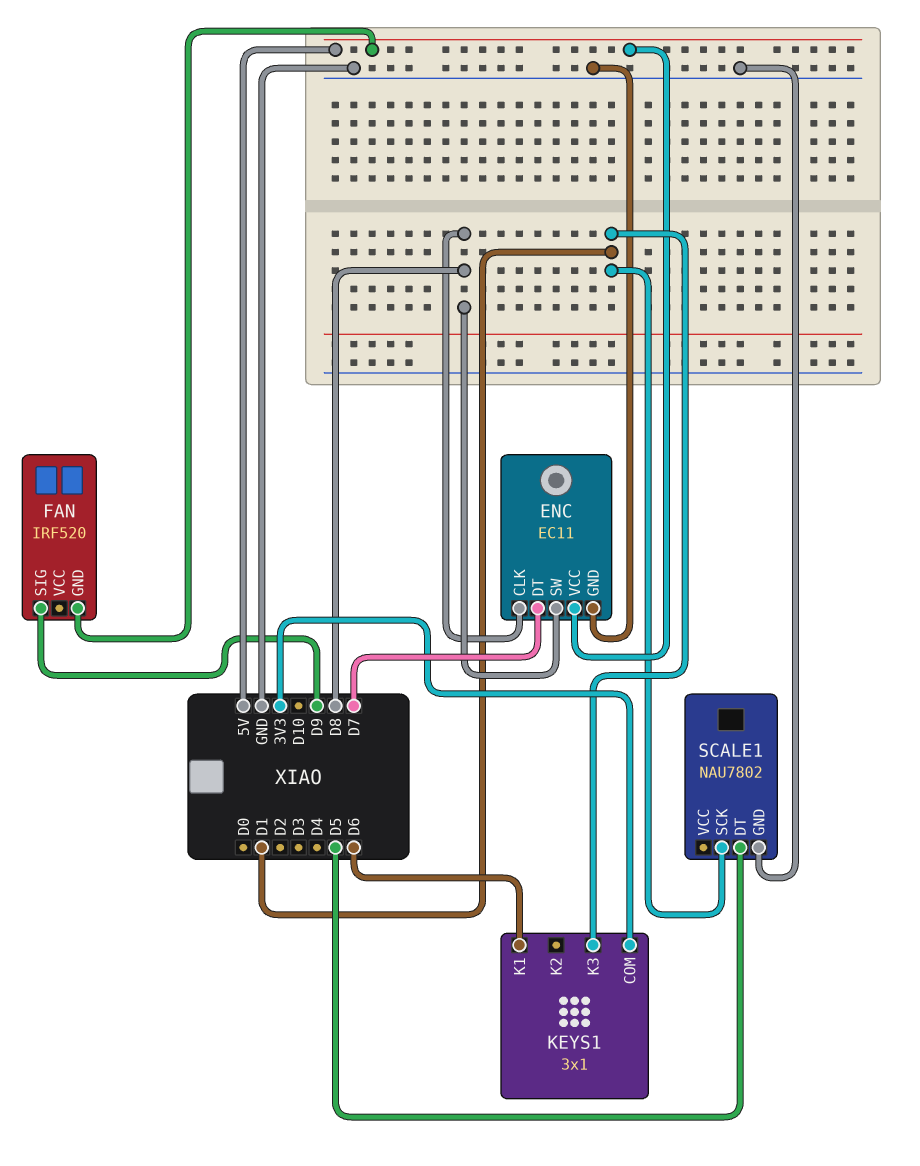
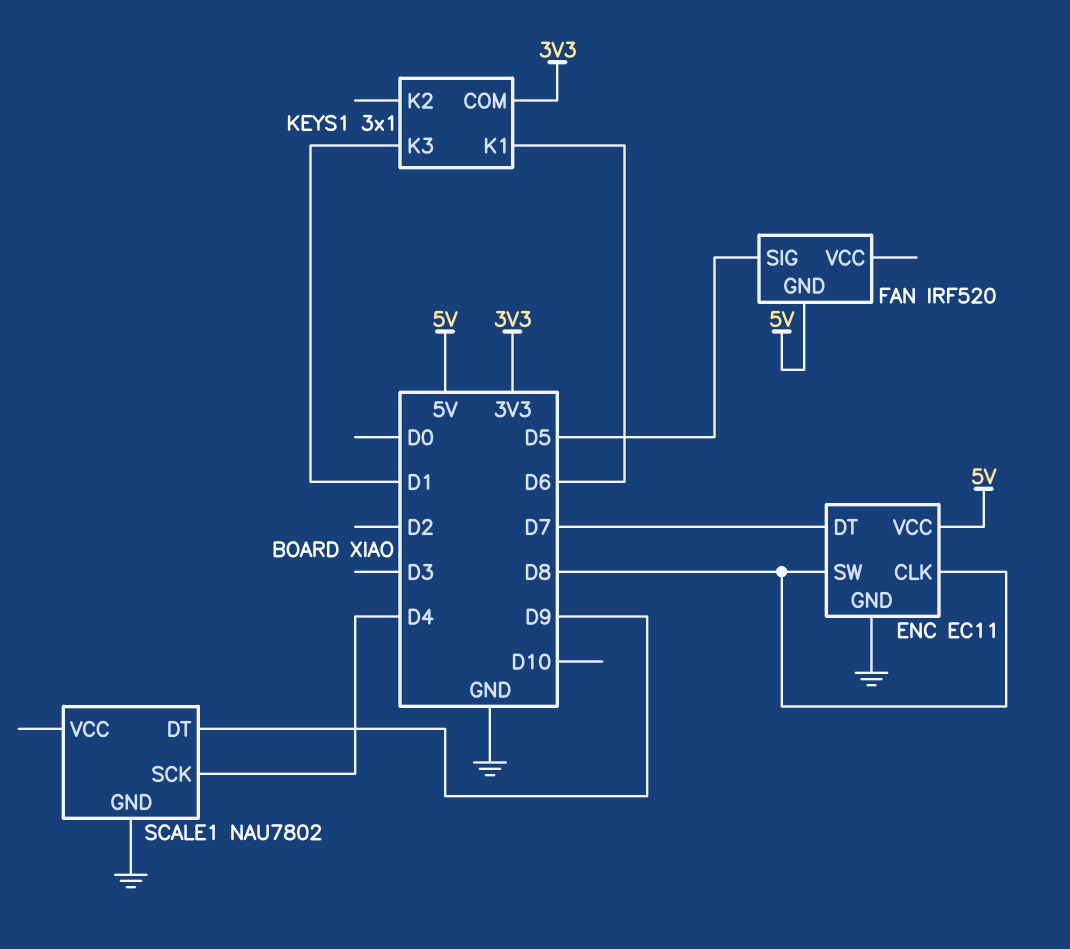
FAN pin SIG: D9 -> D5
SCALE1 pin DT: D5 -> D9
SCALE1 pin SCK: D1 -> D4

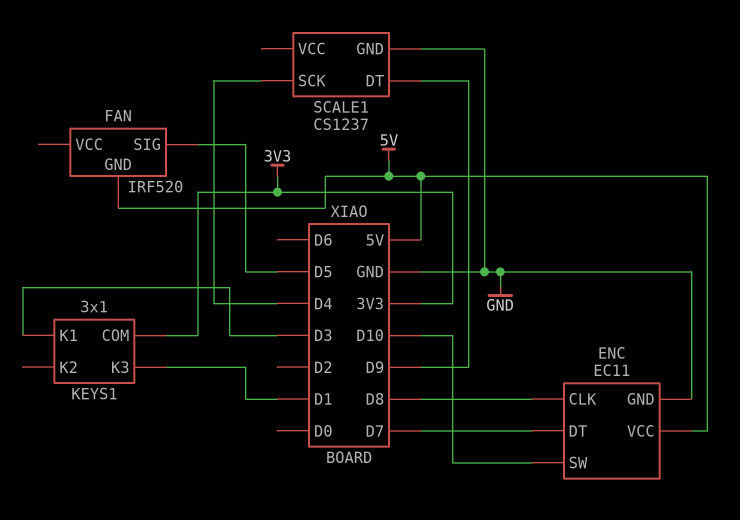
ENC pin SW: D8 -> D10
KEYS1 pin K1: D6 -> D3
SCALE1: NAU7802 -> CS1237

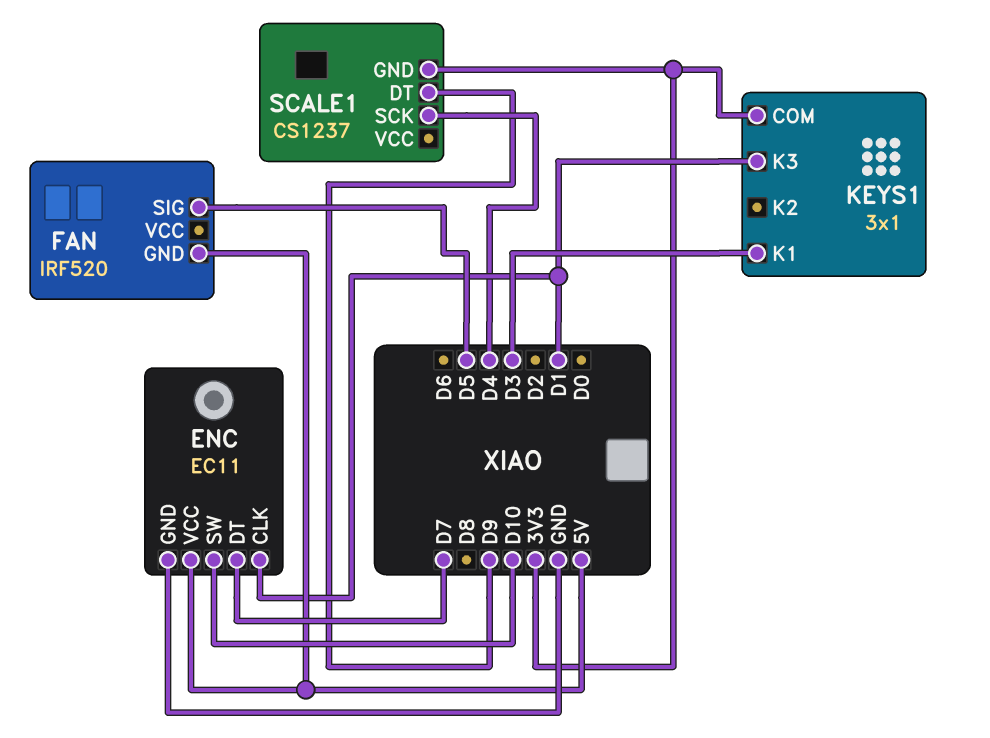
ENC pin CLK: D8 -> D1
SCALE1 pin GND: GND -> 3V3

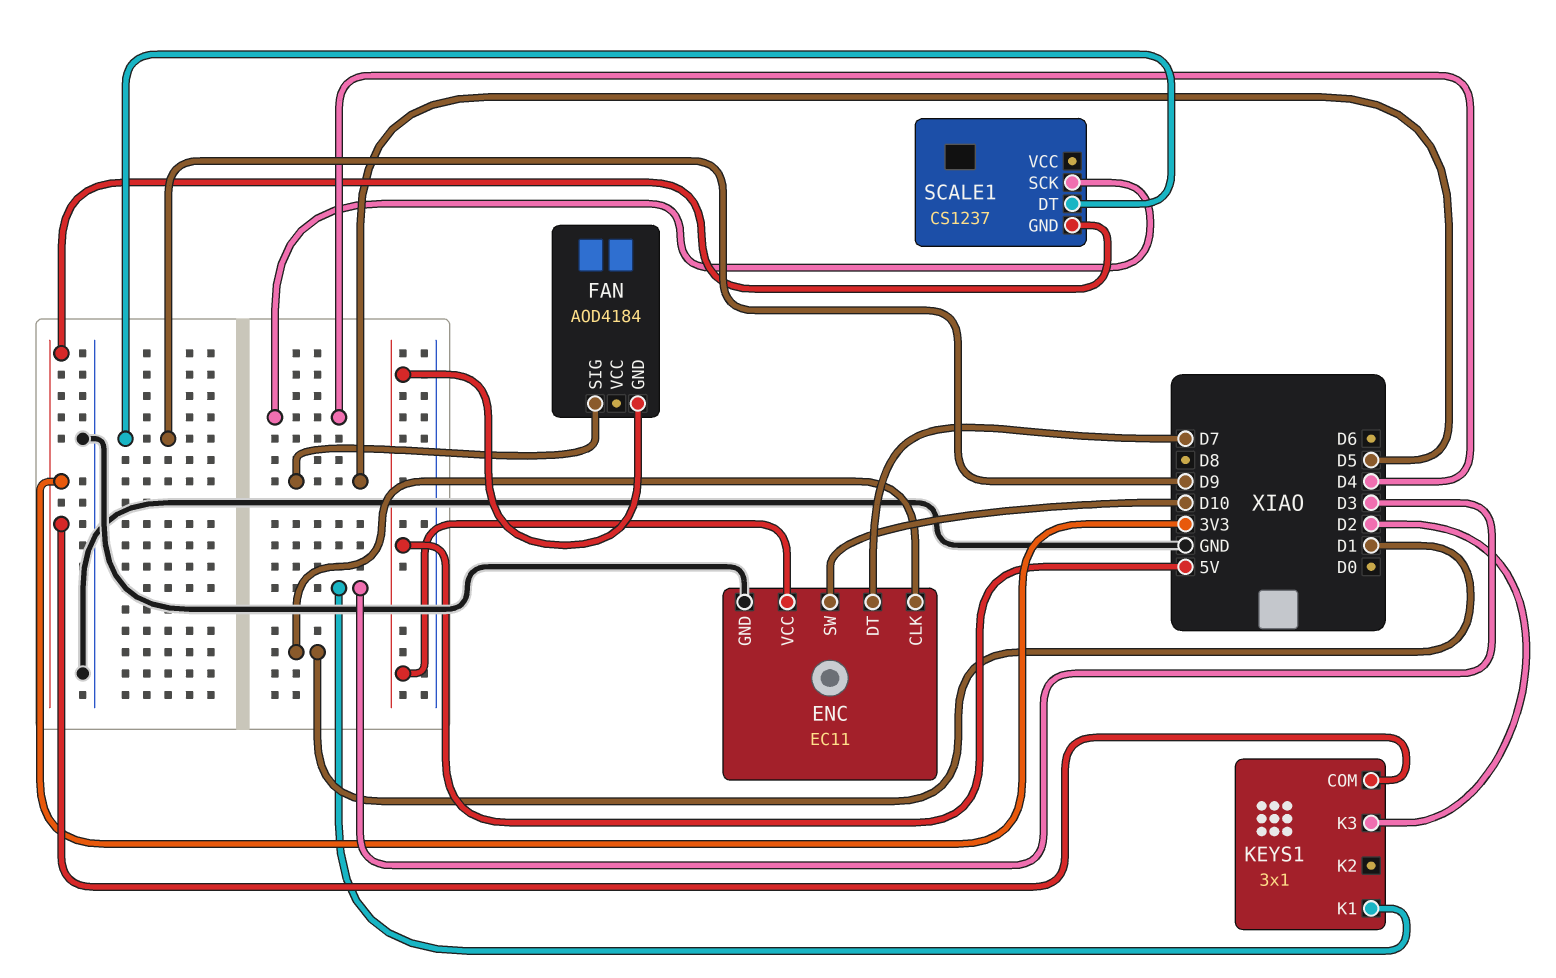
FAN: IRF520 -> AOD4184
KEYS1 pin K3: D1 -> D2

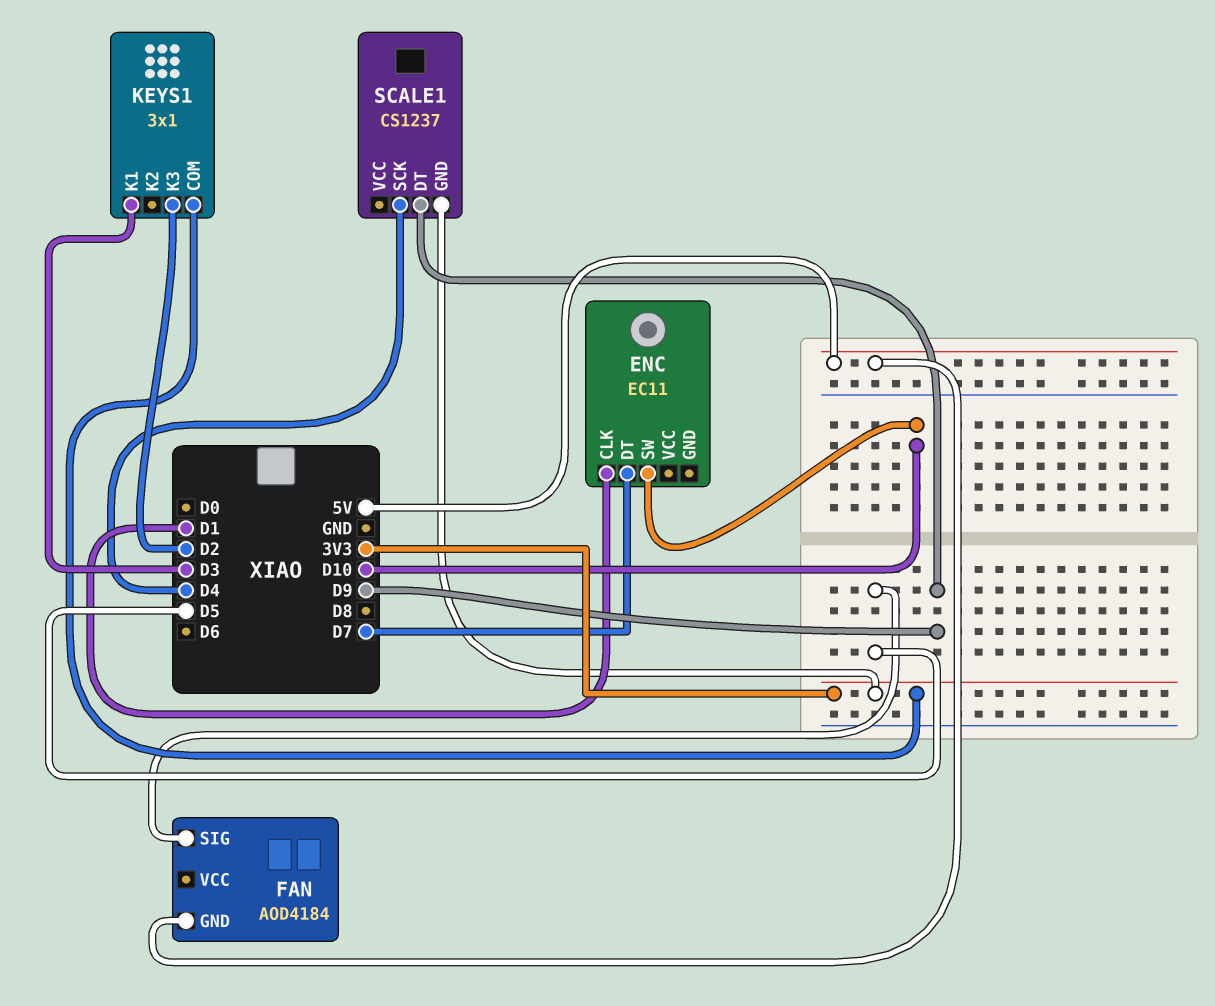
ENC pin GND: GND -> none
ENC pin VCC: 5V -> none

